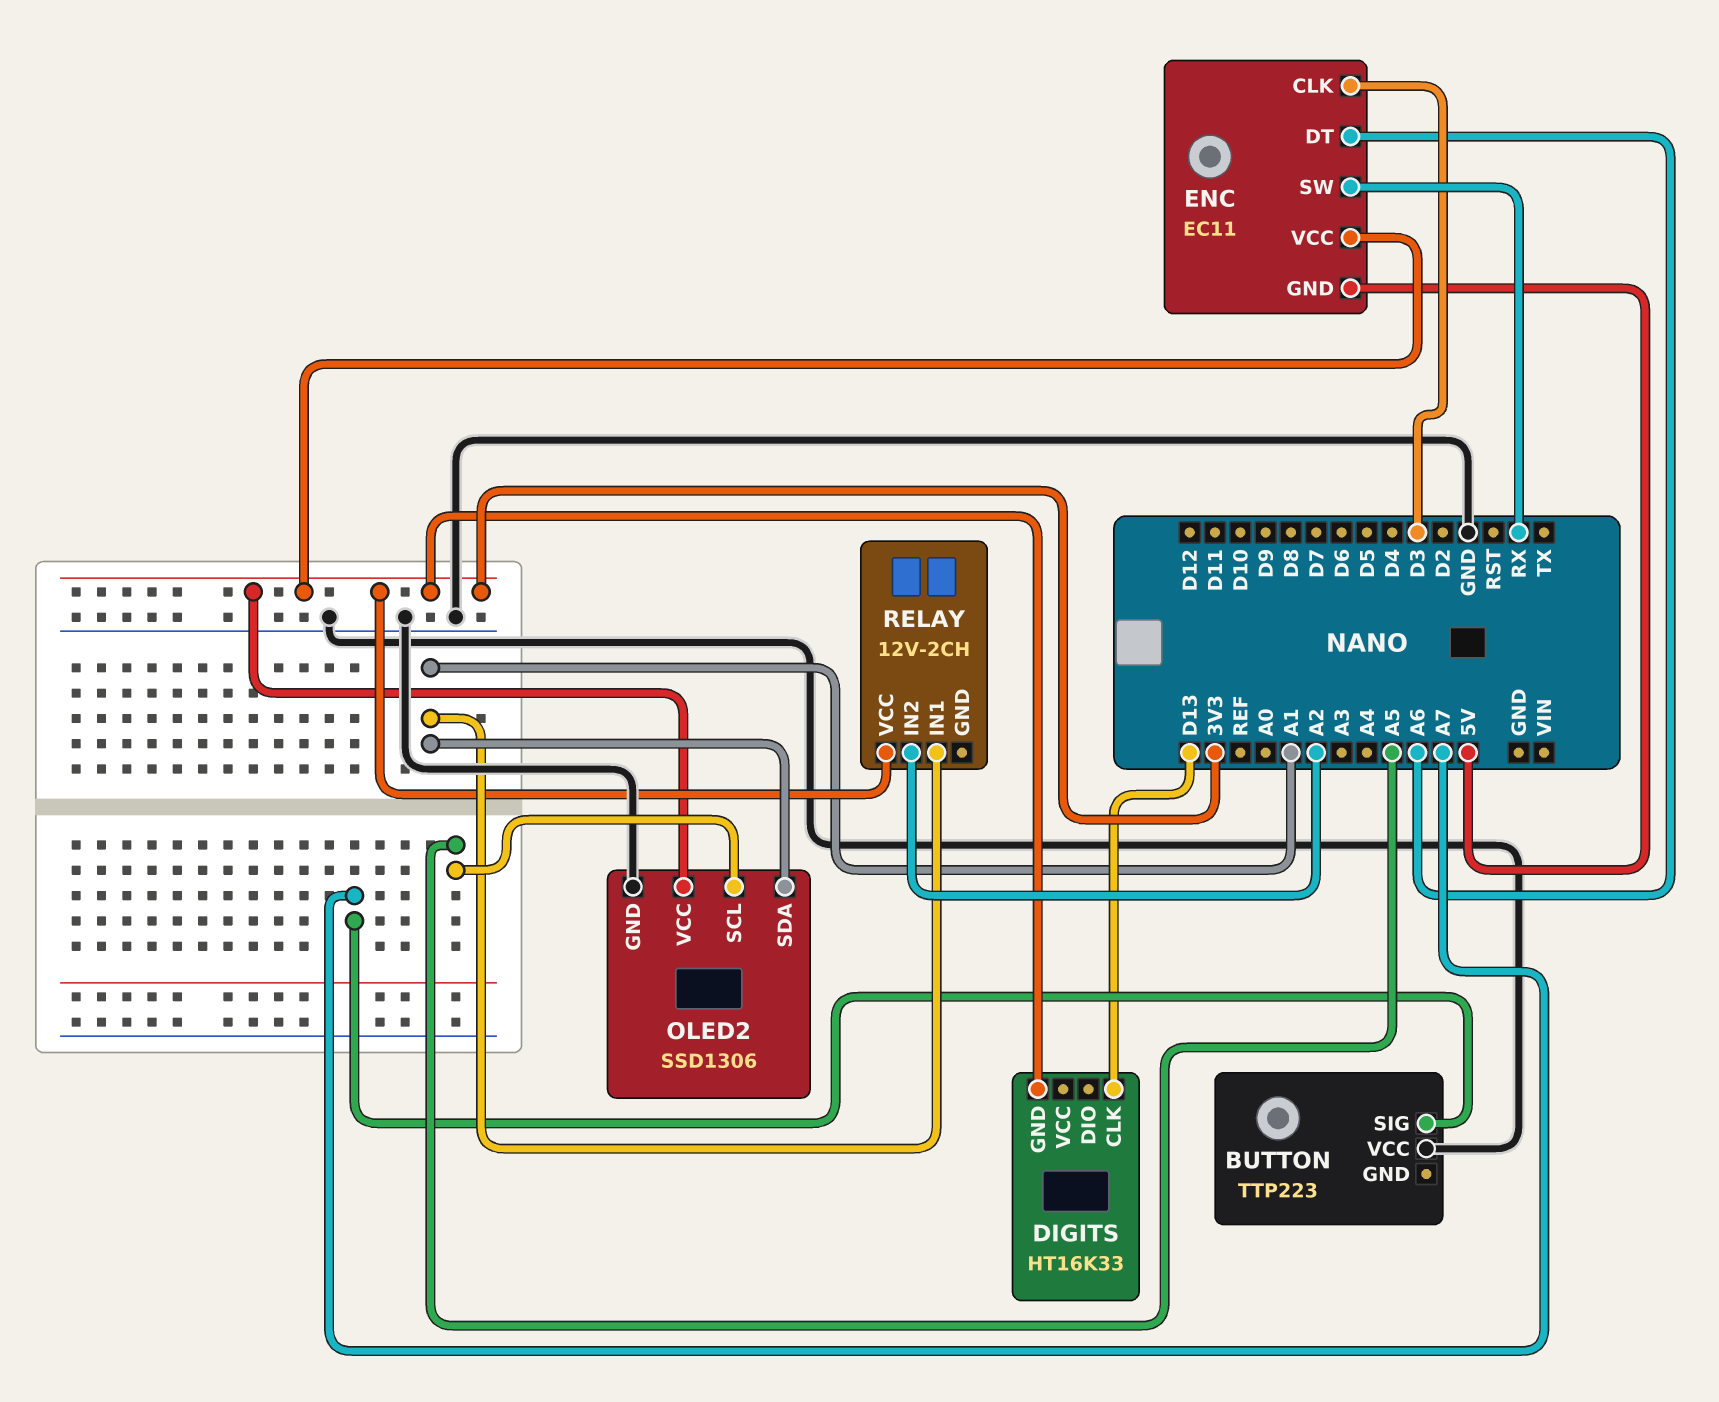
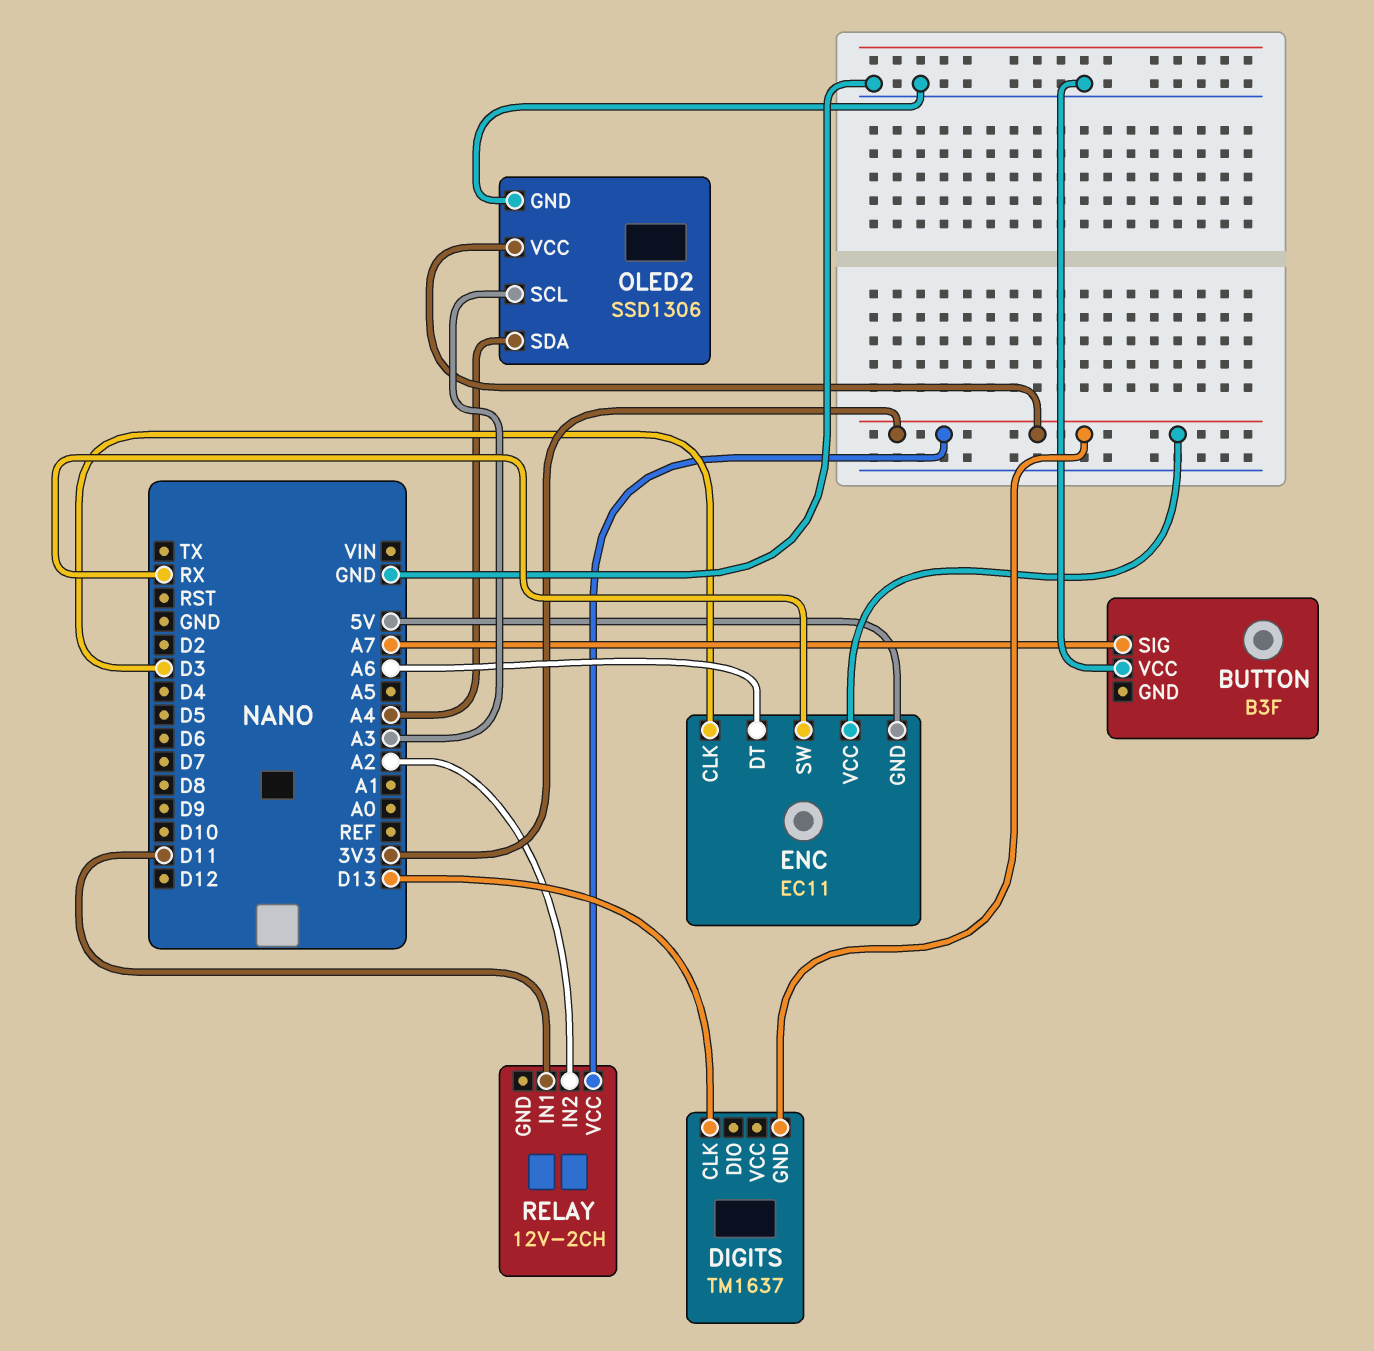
BUTTON: TTP223 -> B3F
DIGITS: HT16K33 -> TM1637
OLED2 pin SCL: A5 -> A3
OLED2 pin SDA: A1 -> A4
RELAY pin IN1: A1 -> D11

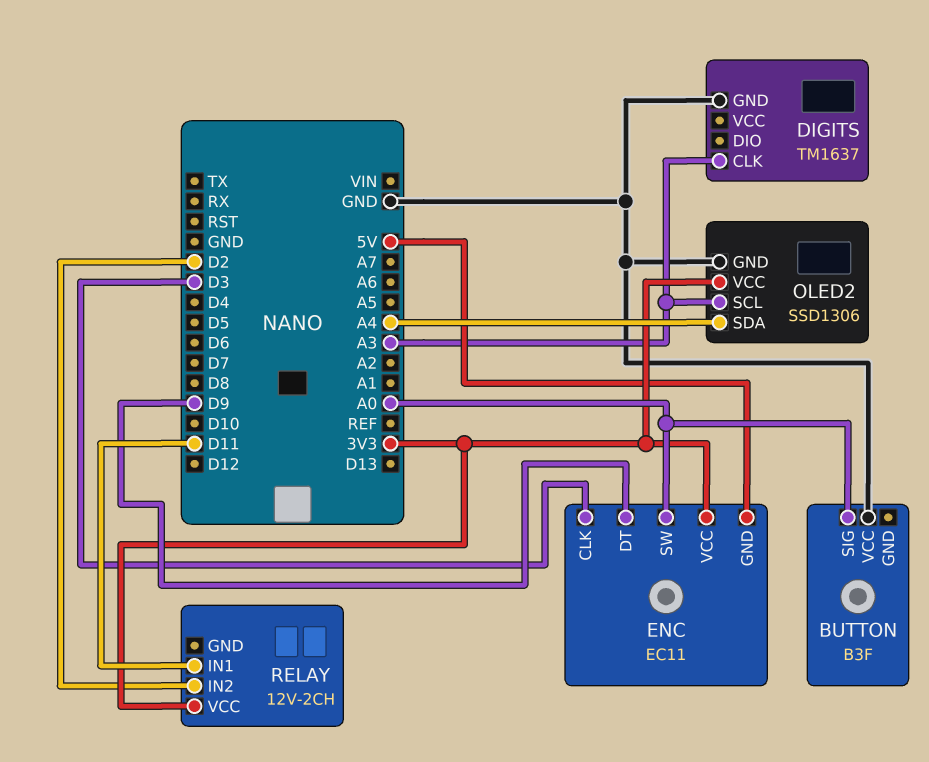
BUTTON pin SIG: A7 -> A0
DIGITS pin CLK: D13 -> A3
DIGITS pin GND: 3V3 -> GND
ENC pin DT: A6 -> D9
ENC pin SW: RX -> A0
RELAY pin IN2: A2 -> D2

